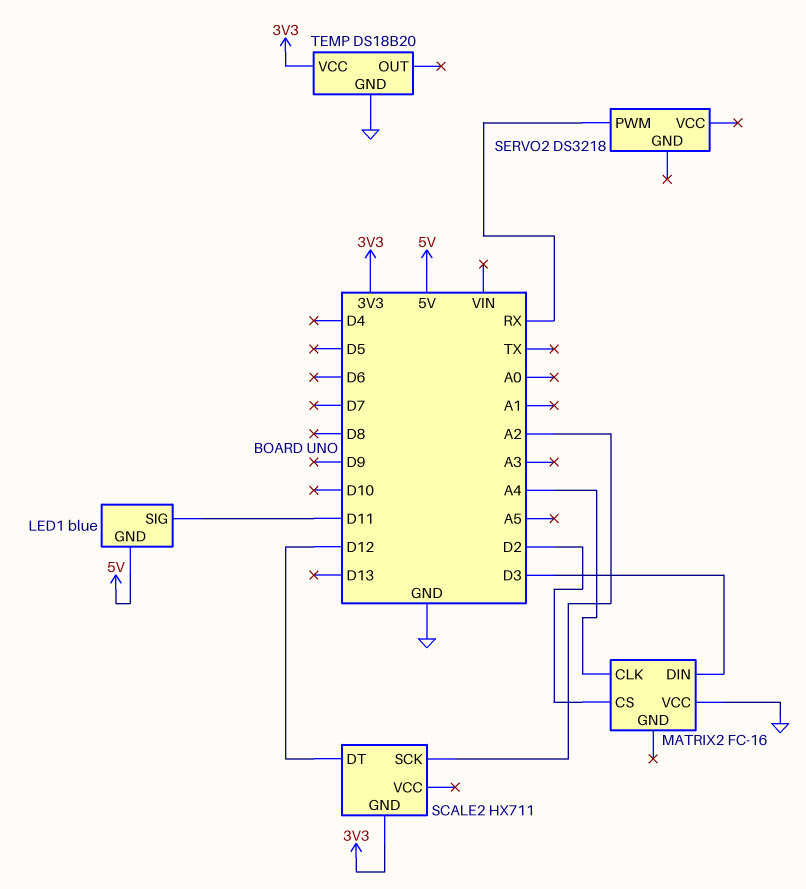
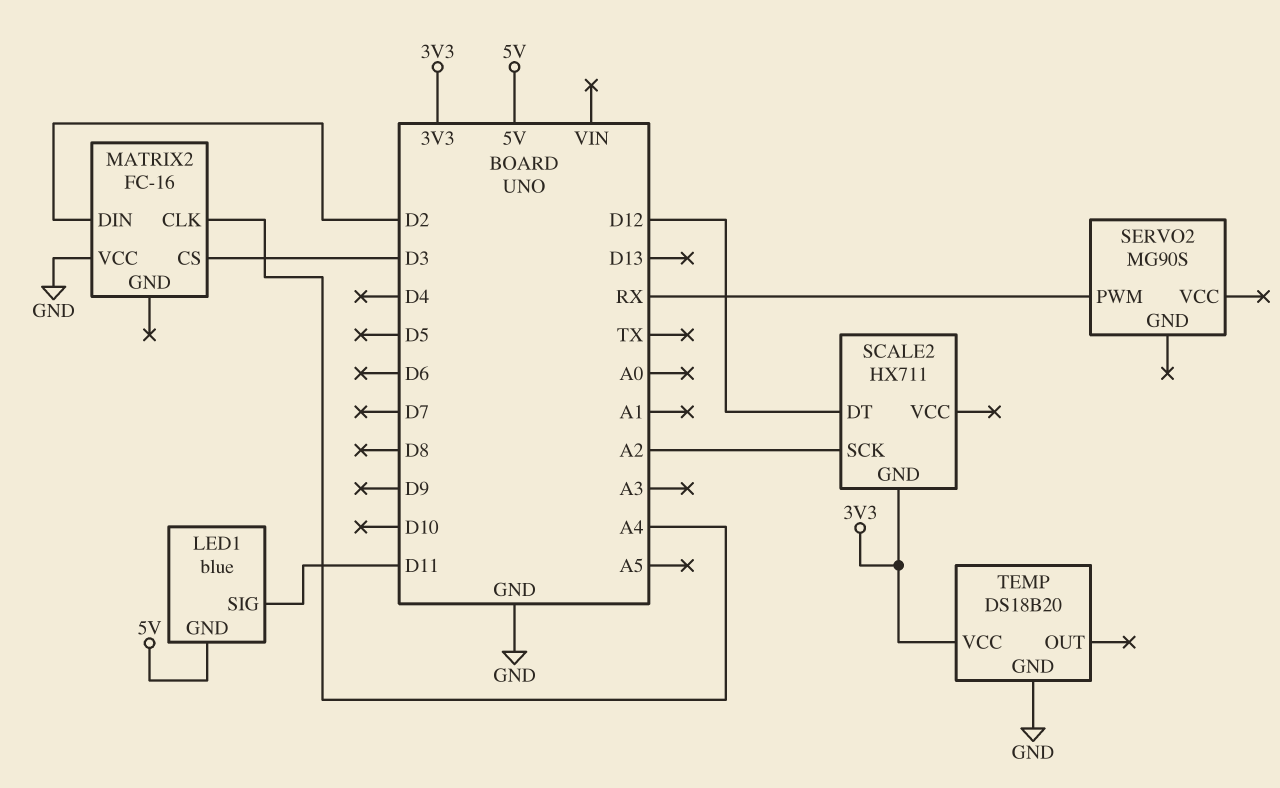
MATRIX2 pin CS: D2 -> D3
MATRIX2 pin DIN: D3 -> D2
SERVO2: DS3218 -> MG90S

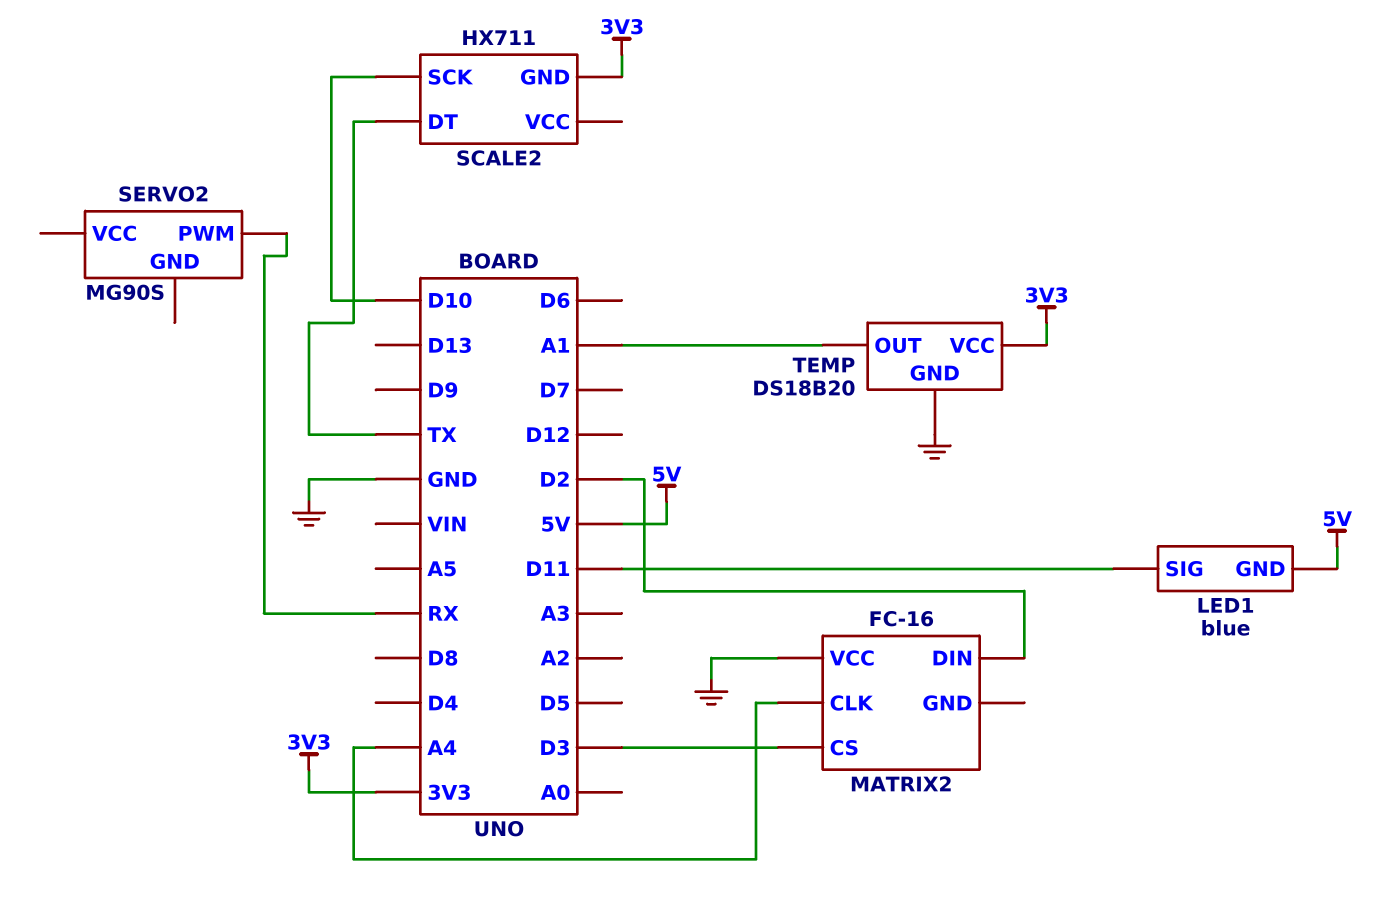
SCALE2 pin DT: D12 -> TX
SCALE2 pin SCK: A2 -> D10
TEMP pin OUT: none -> A1

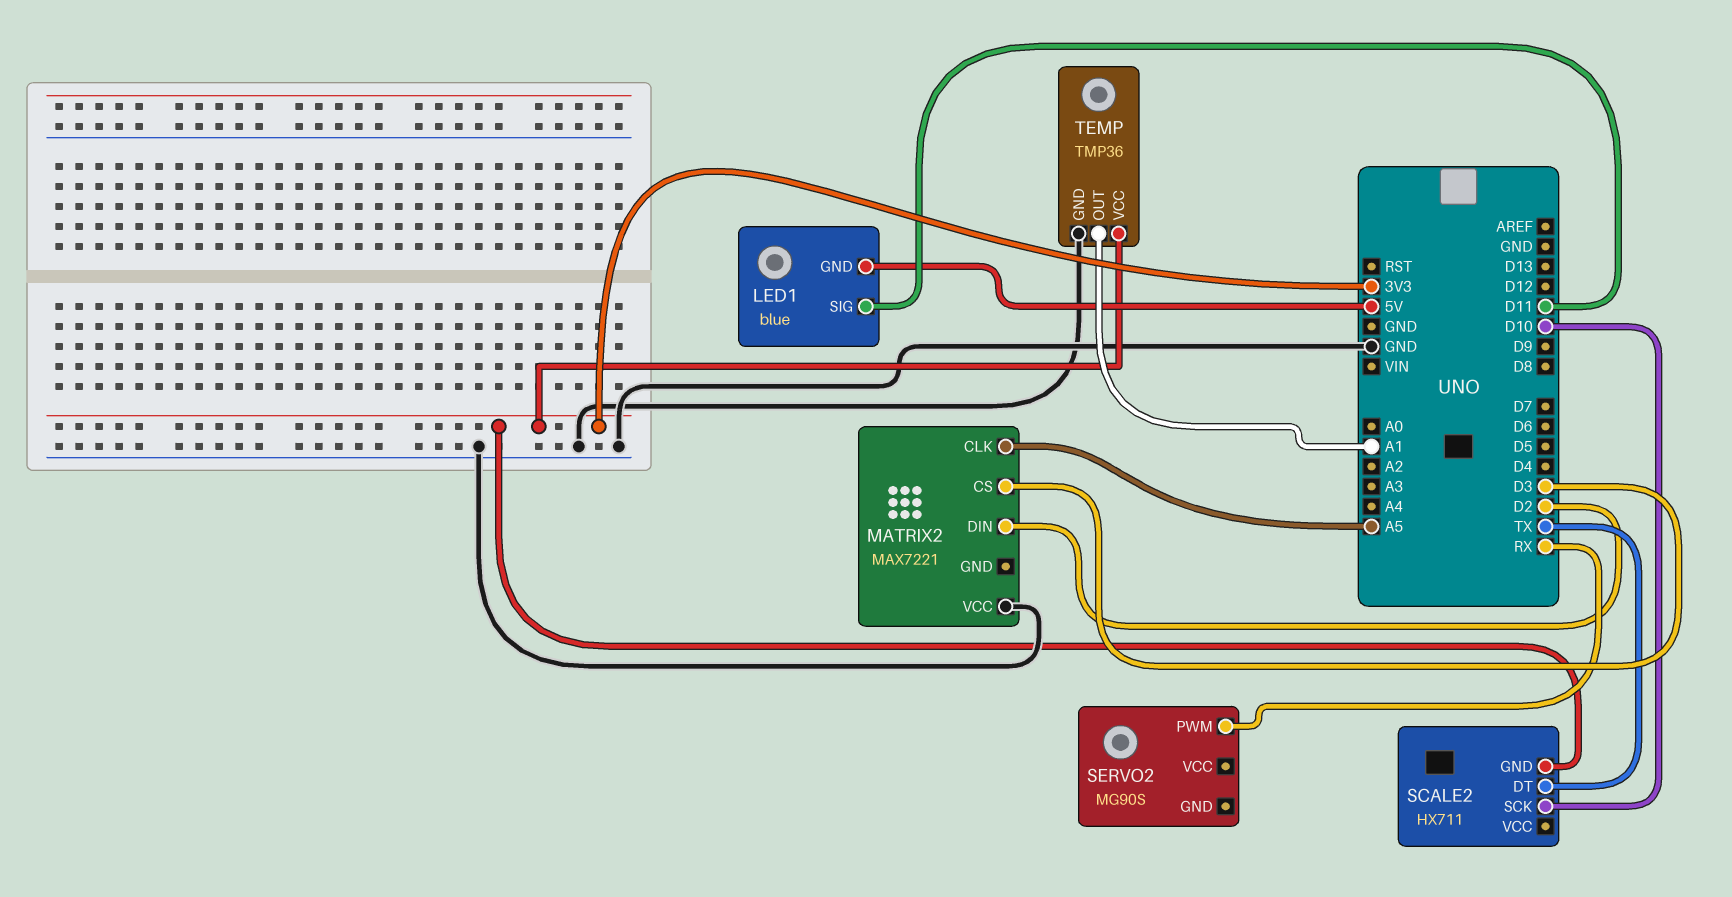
MATRIX2: FC-16 -> MAX7221
MATRIX2 pin CLK: A4 -> A5
TEMP: DS18B20 -> TMP36

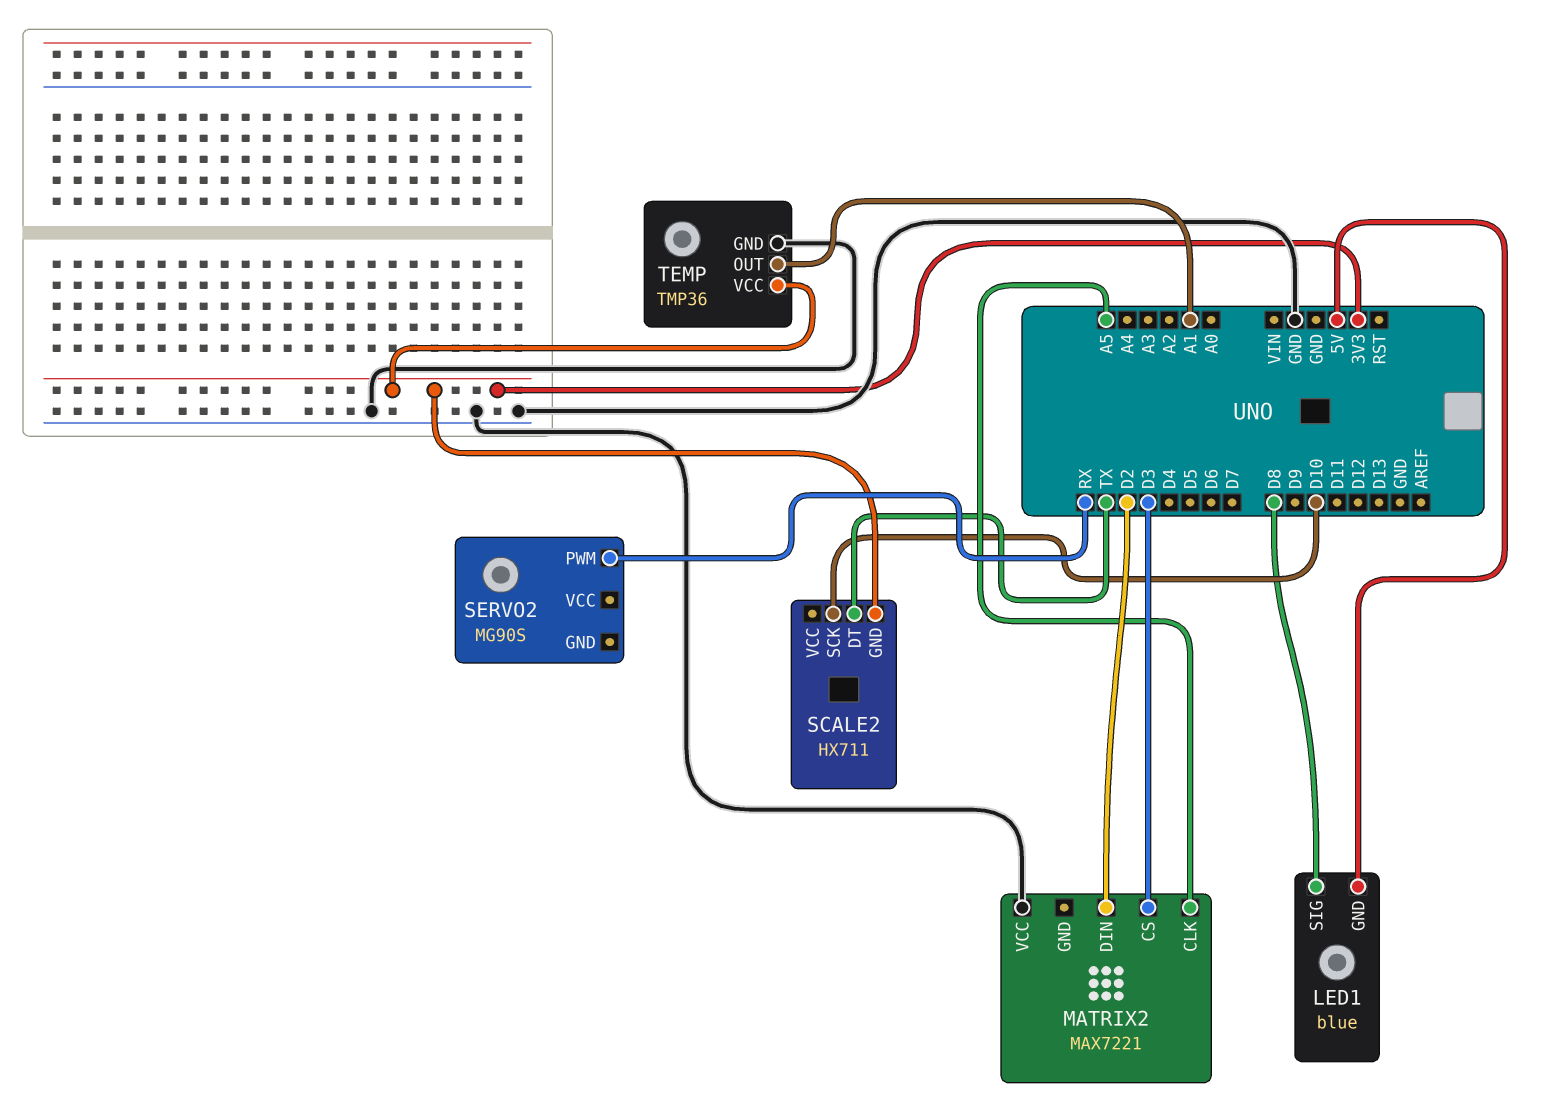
LED1 pin SIG: D11 -> D8

